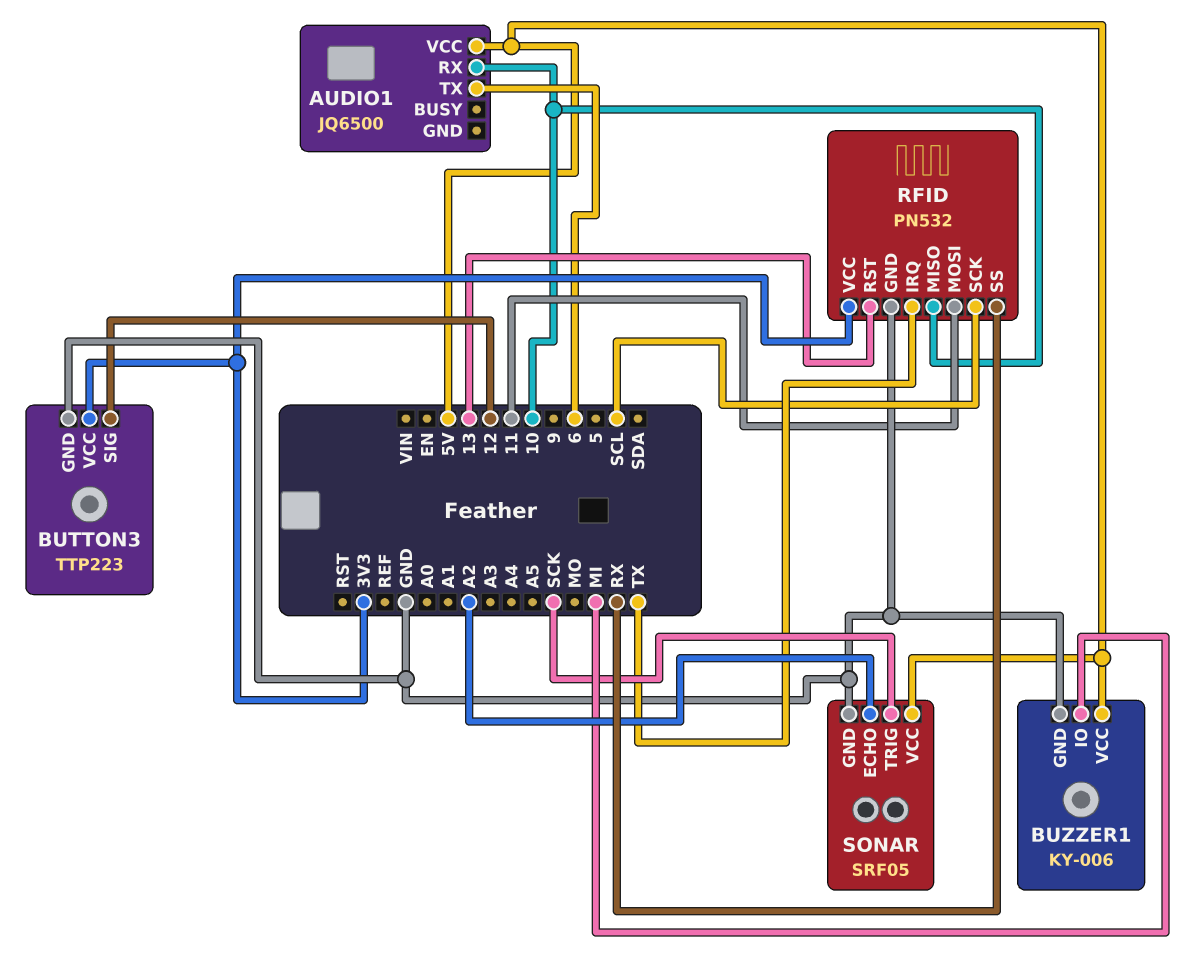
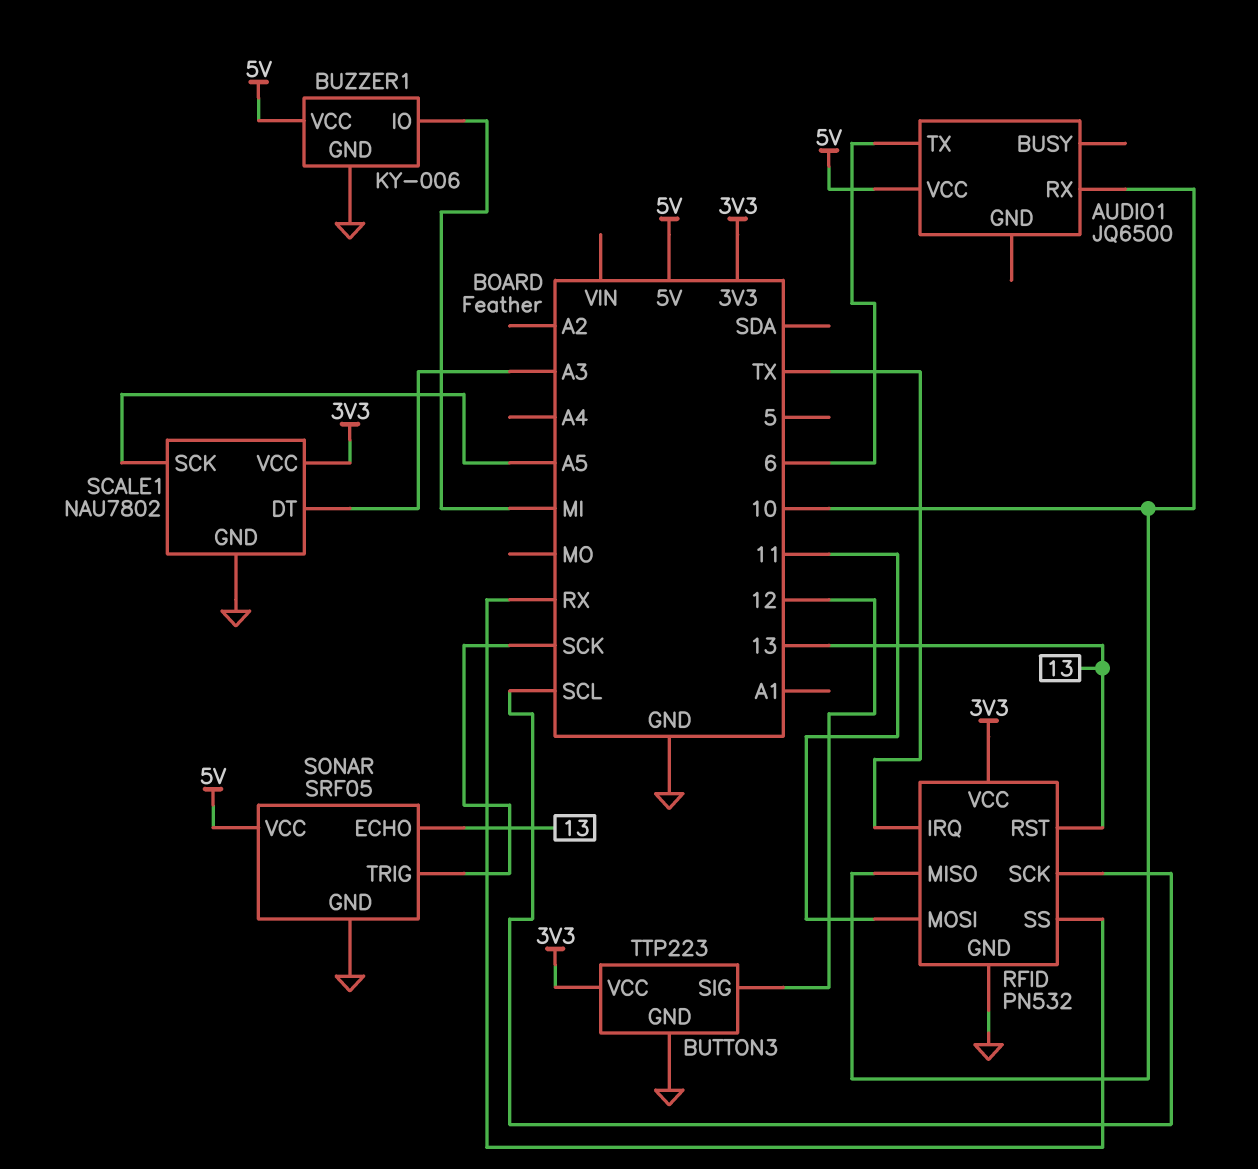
SCALE1: none -> NAU7802
SCALE1 pin DT: none -> A3
SCALE1 pin GND: none -> GND
SCALE1 pin SCK: none -> A5
SCALE1 pin VCC: none -> 3V3
SONAR pin ECHO: A2 -> 13

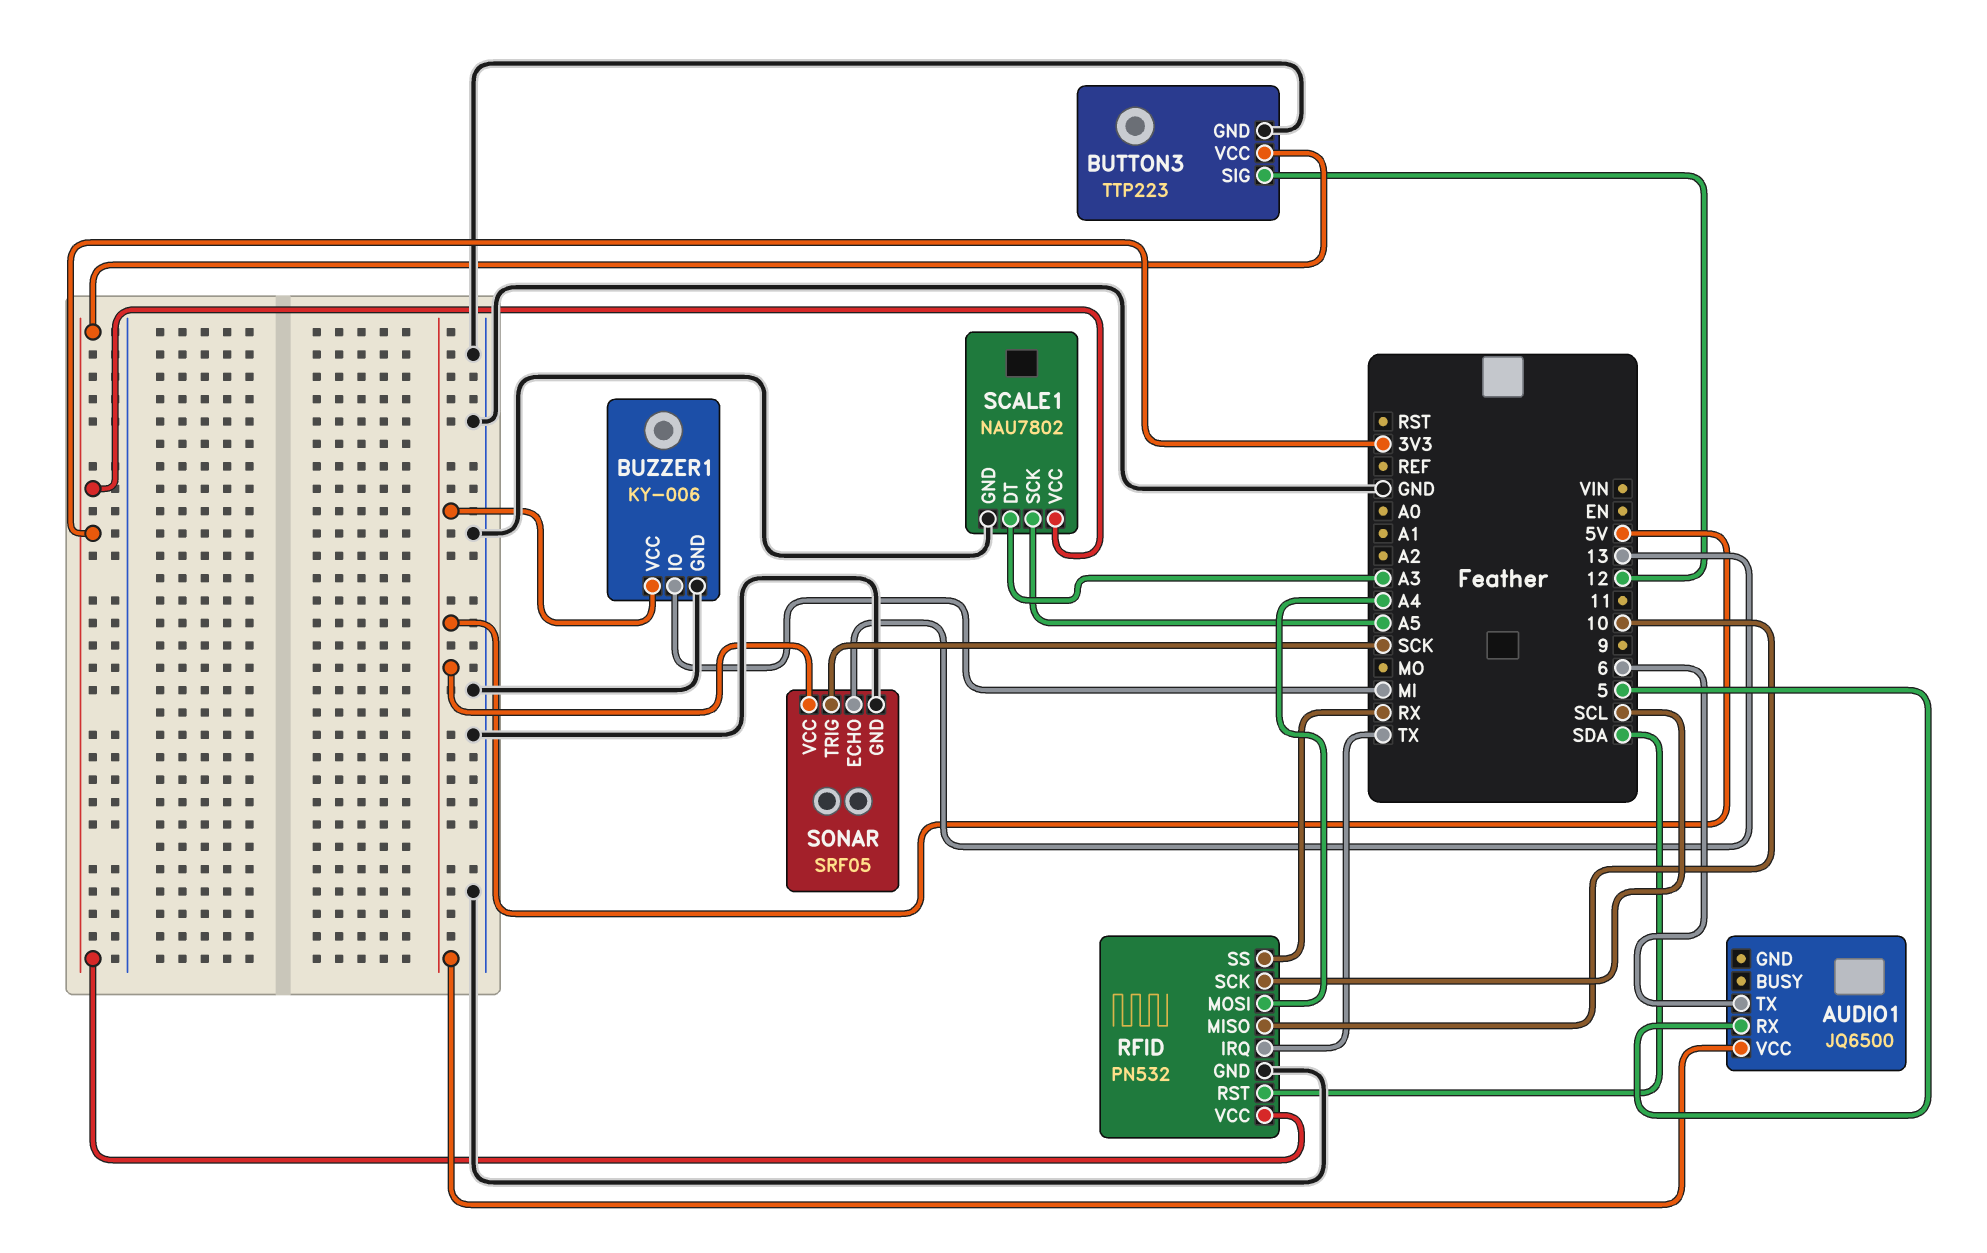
AUDIO1 pin RX: 10 -> 5
RFID pin MOSI: 11 -> A4
RFID pin RST: 13 -> SDA

